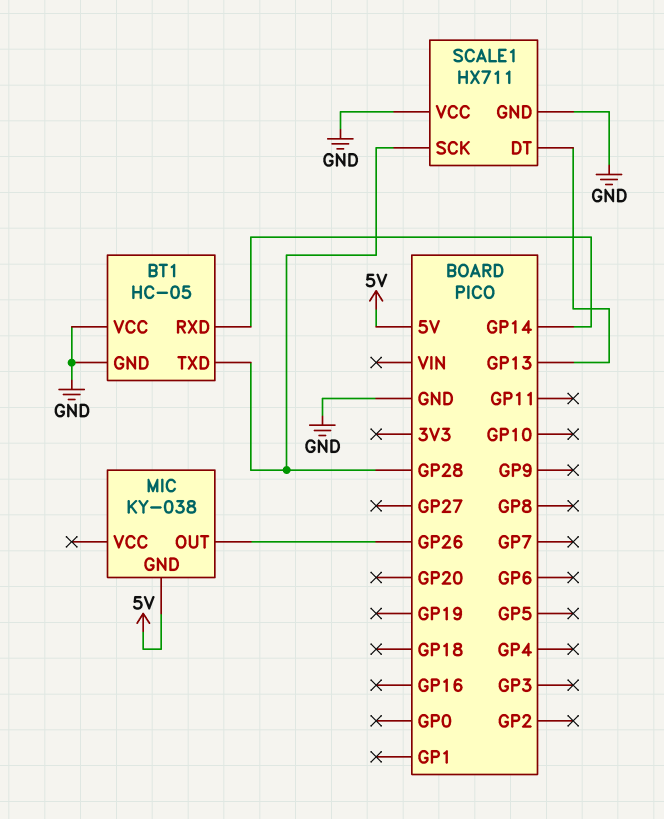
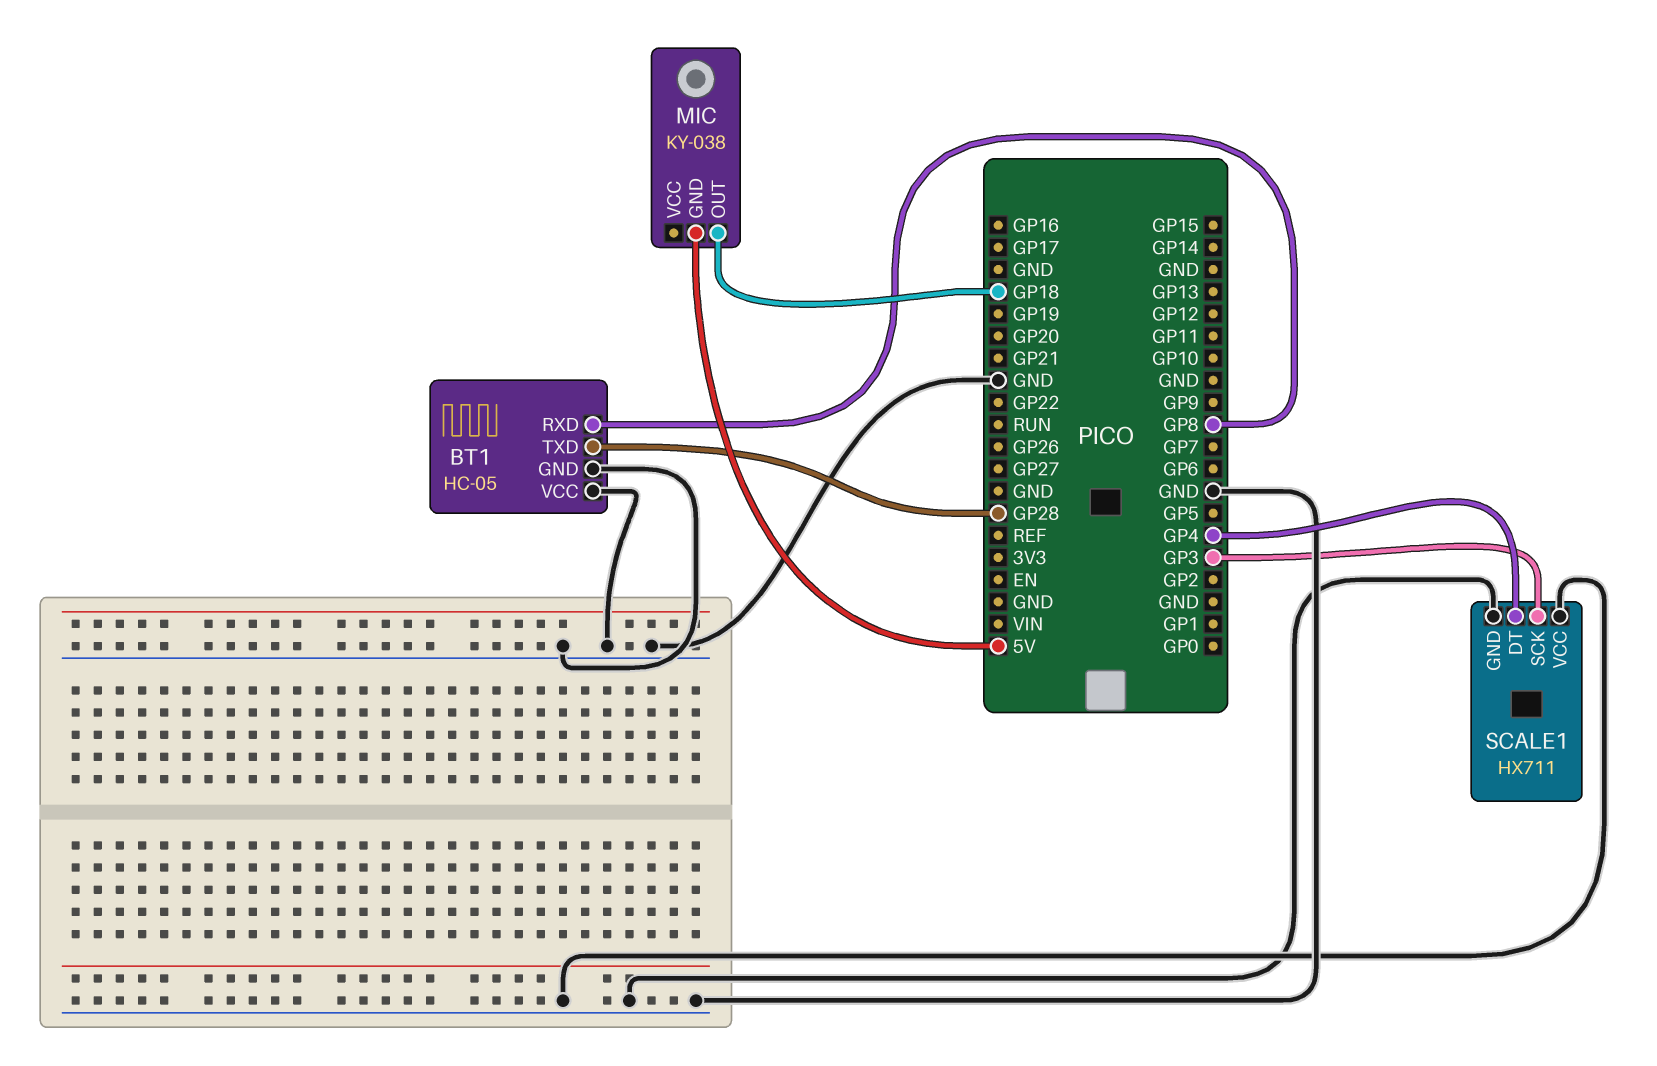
BT1 pin RXD: GP14 -> GP8
MIC pin OUT: GP26 -> GP18
SCALE1 pin DT: GP13 -> GP4
SCALE1 pin SCK: GP28 -> GP3

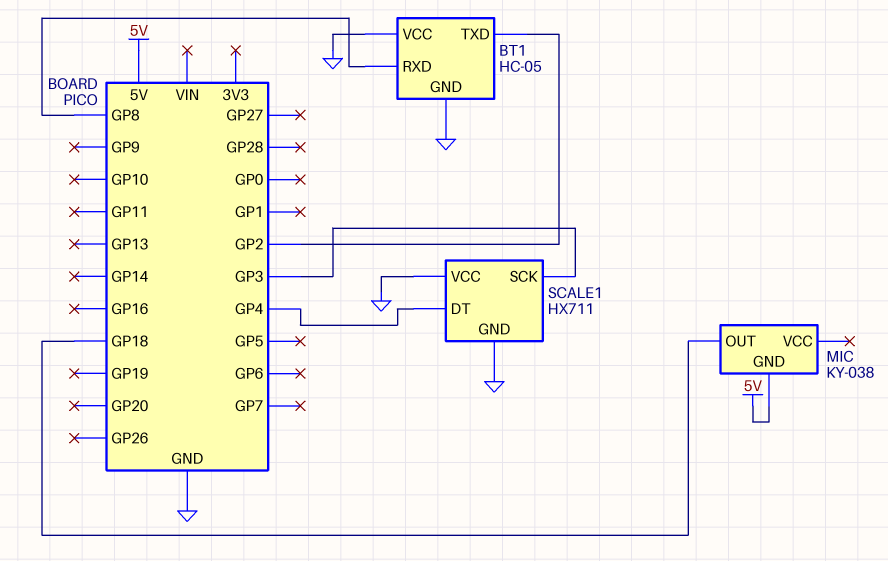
BT1 pin TXD: GP28 -> GP2

